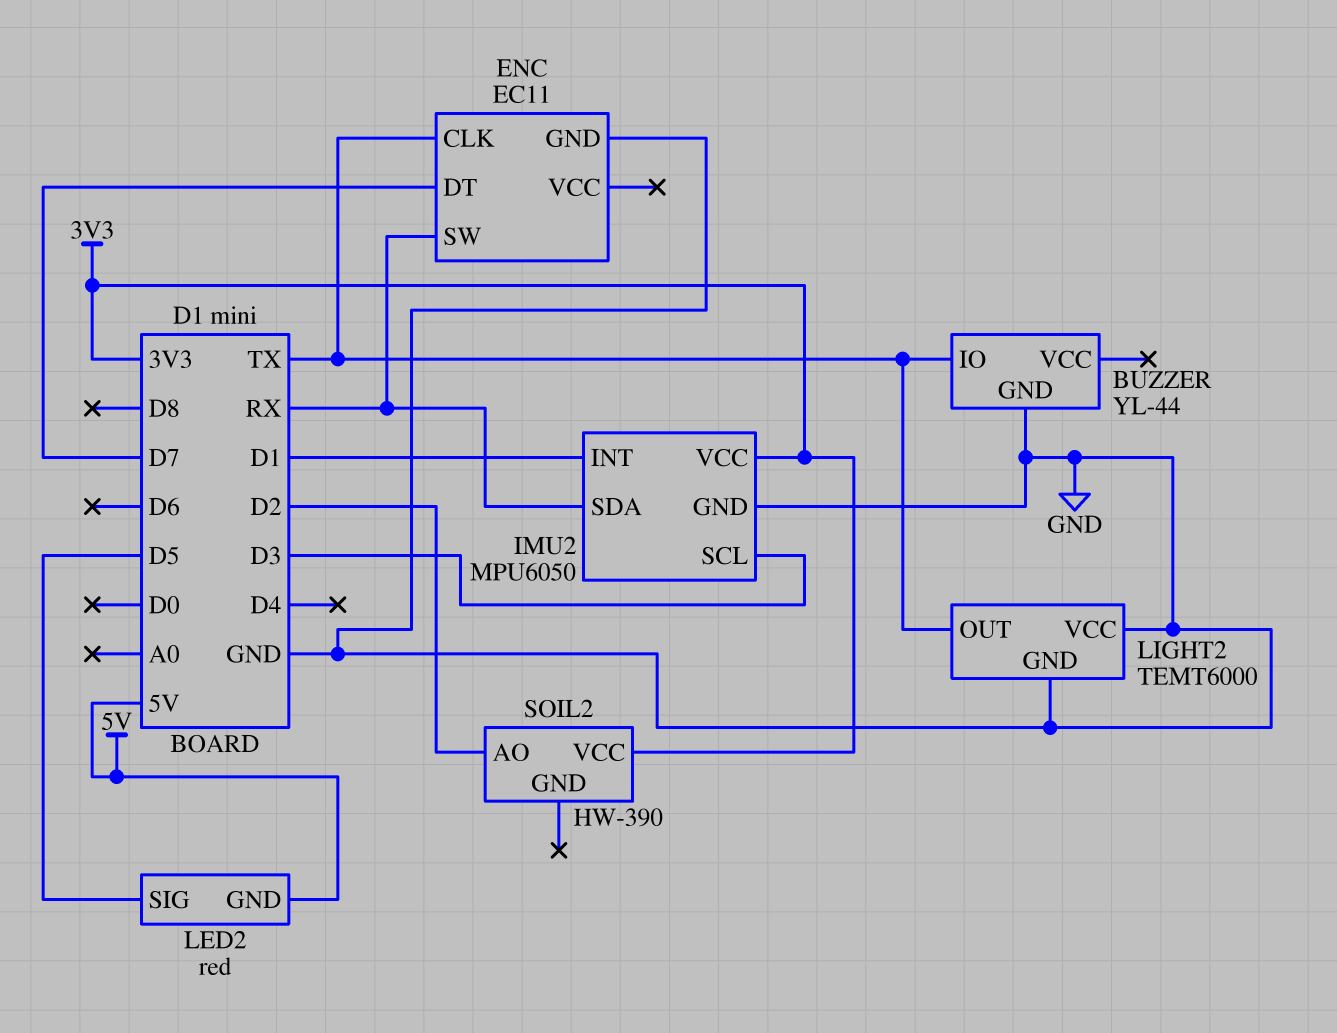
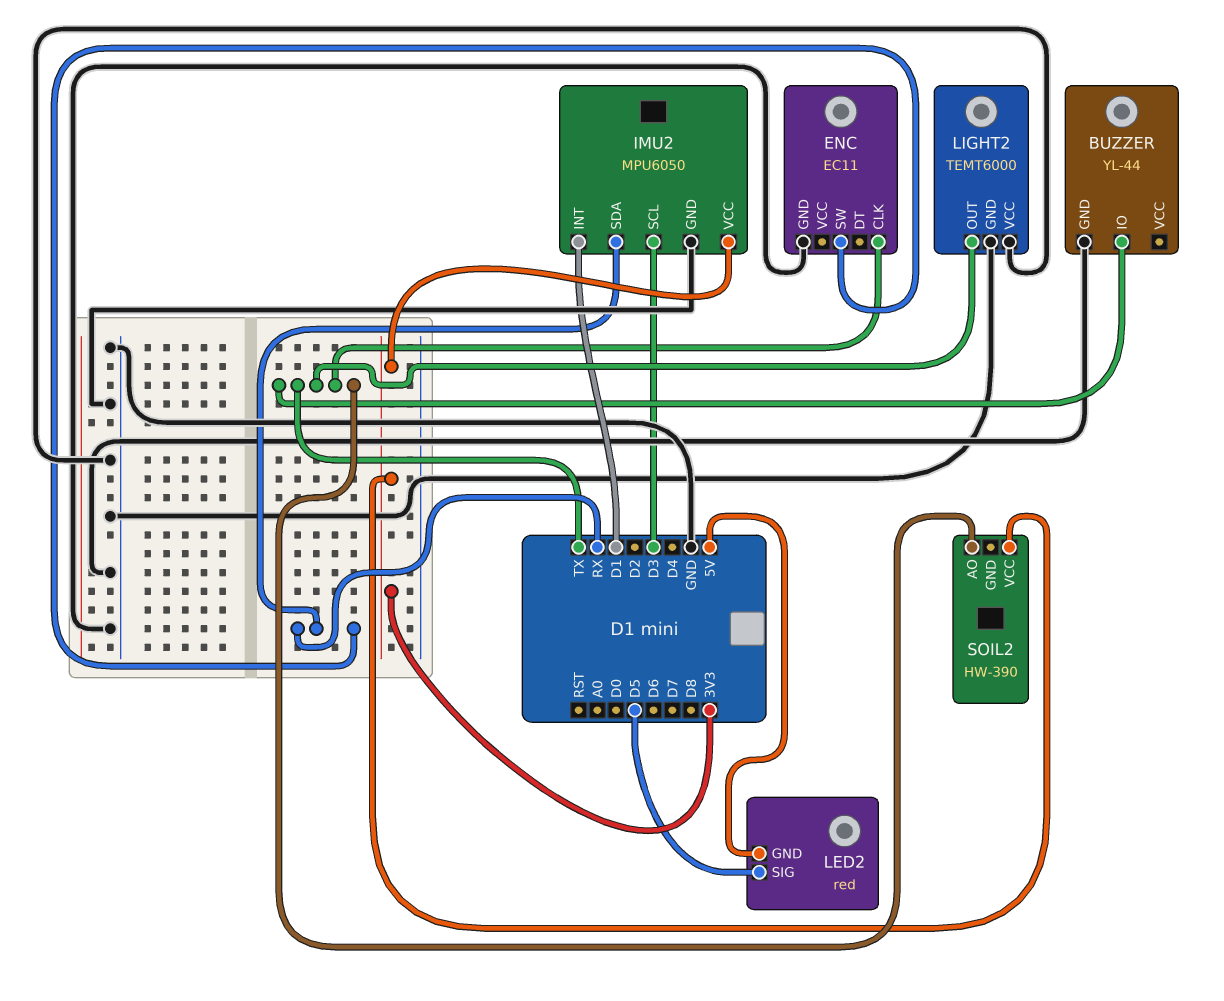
ENC pin DT: D7 -> none
SOIL2 pin AO: D2 -> TX

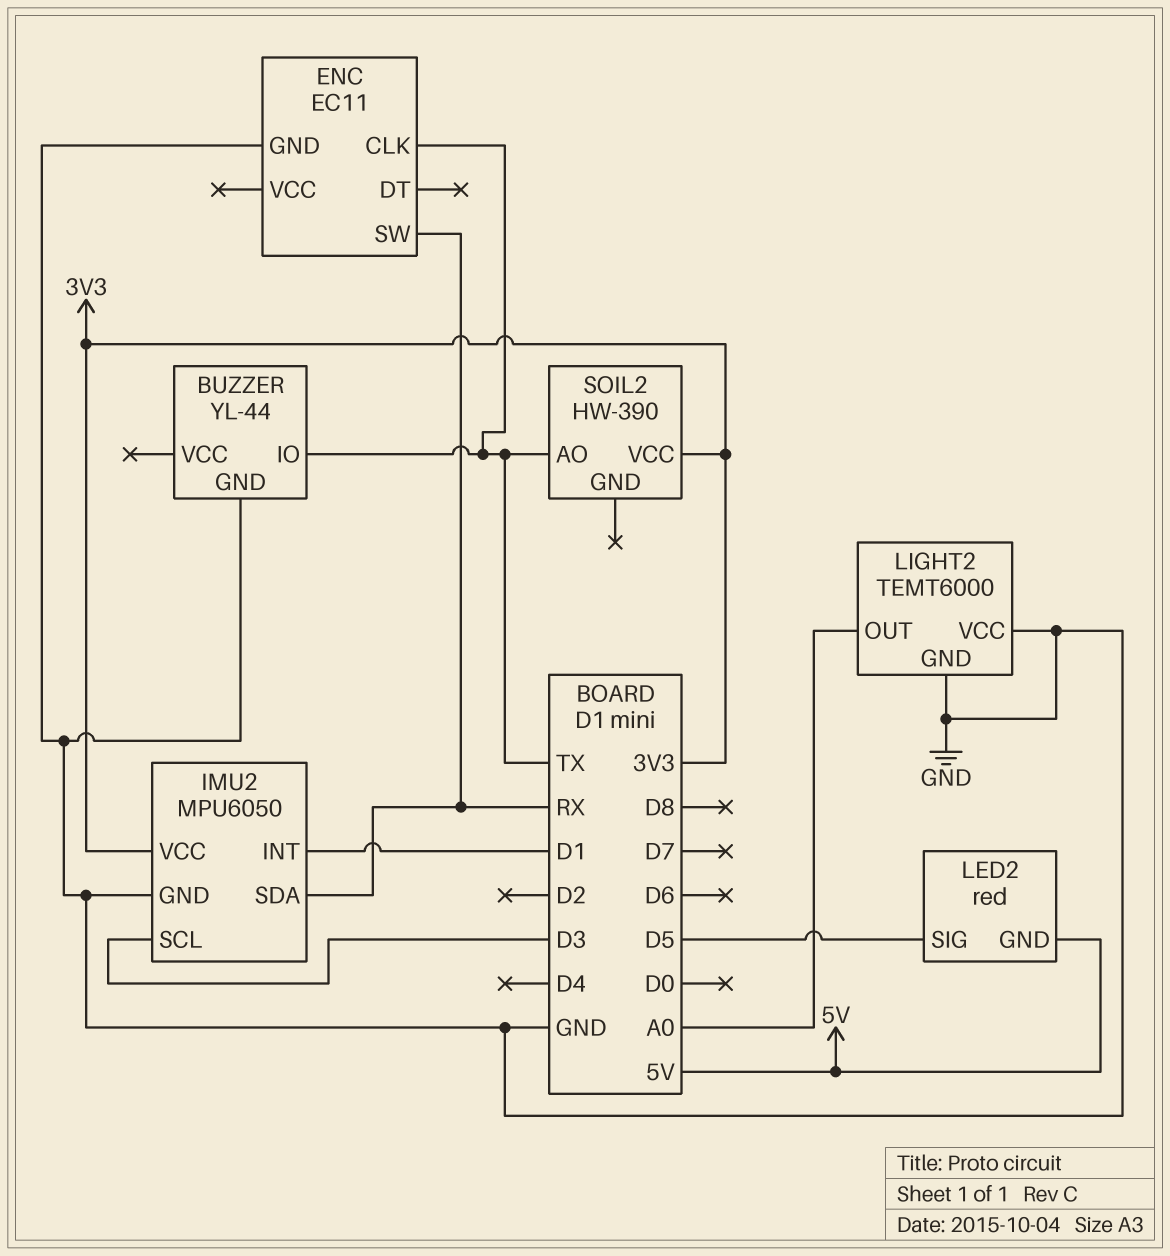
LIGHT2 pin OUT: TX -> A0

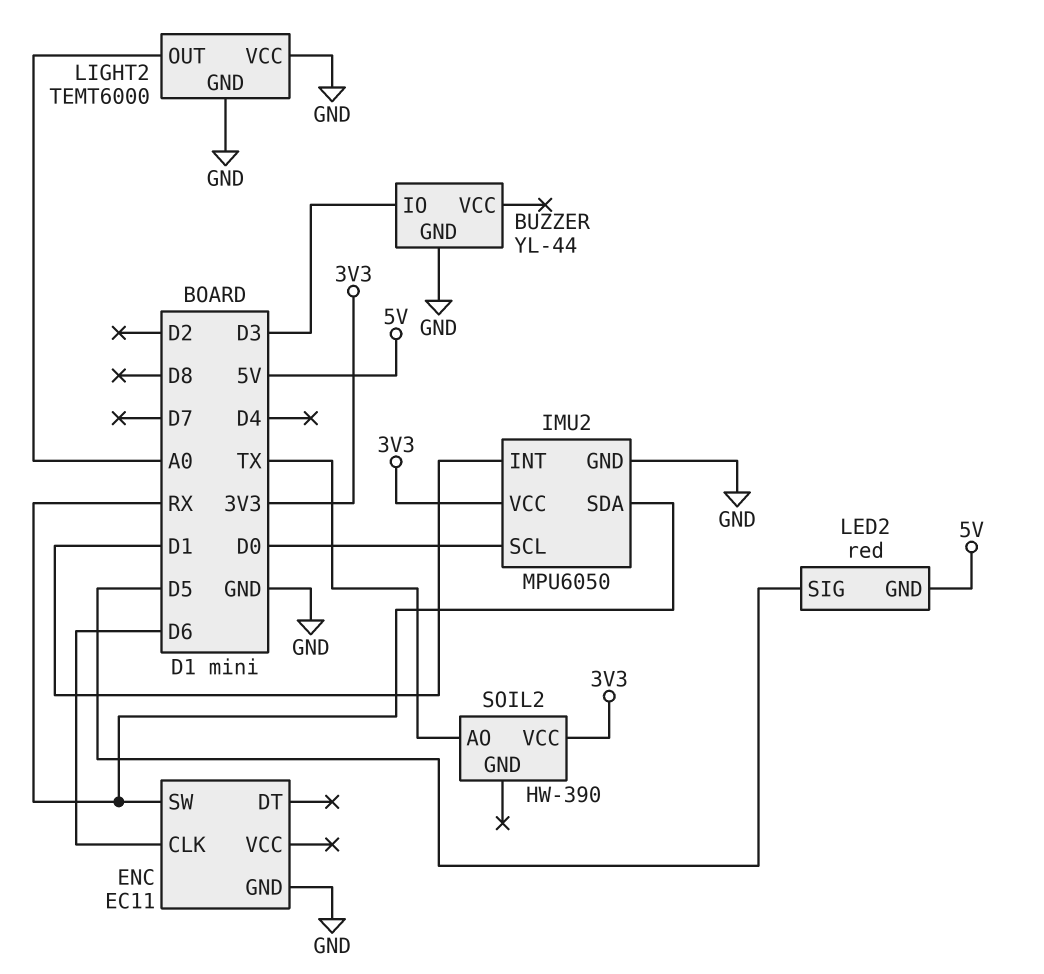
BUZZER pin IO: TX -> D3
ENC pin CLK: TX -> D6
IMU2 pin SCL: D3 -> D0

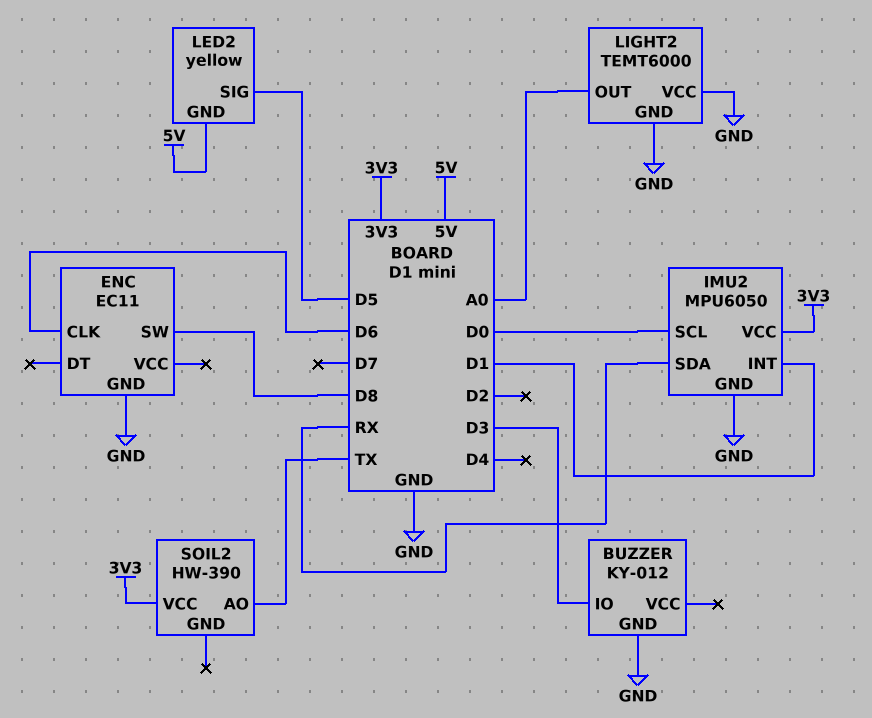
BUZZER: YL-44 -> KY-012
ENC pin SW: RX -> D8
LED2: red -> yellow

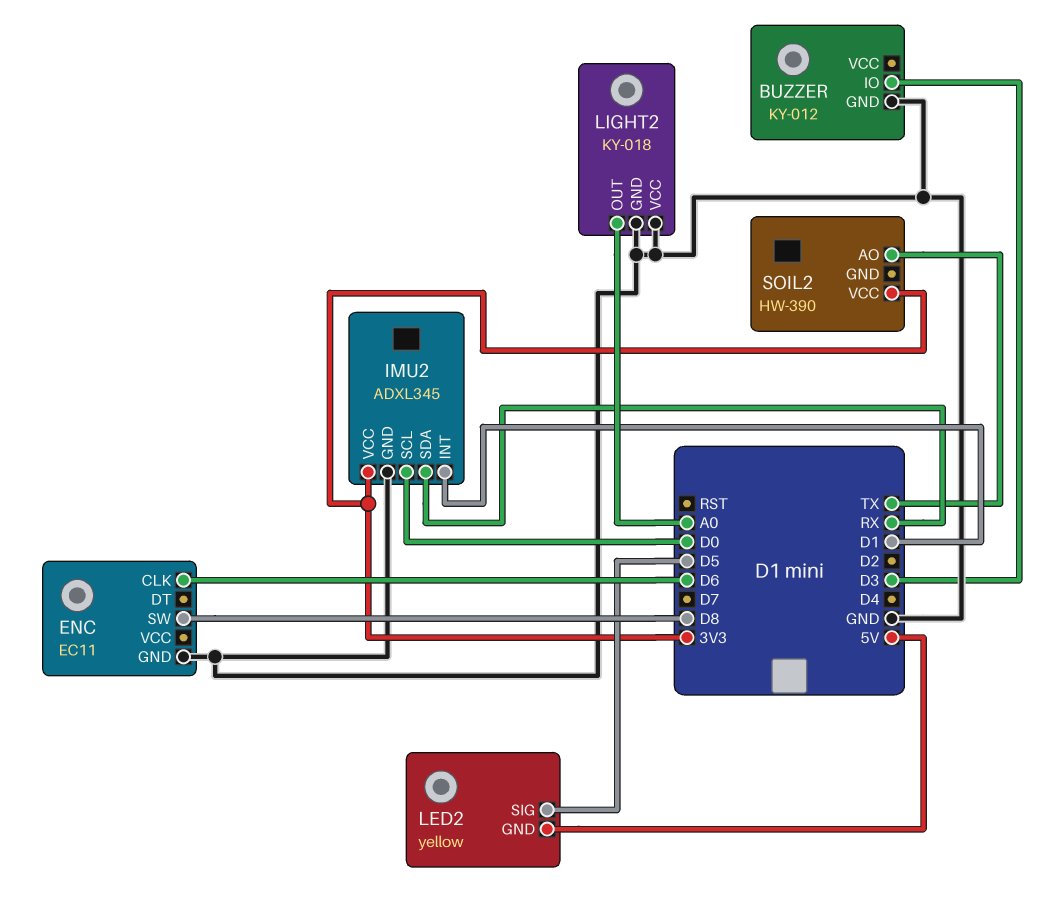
IMU2: MPU6050 -> ADXL345
LIGHT2: TEMT6000 -> KY-018

